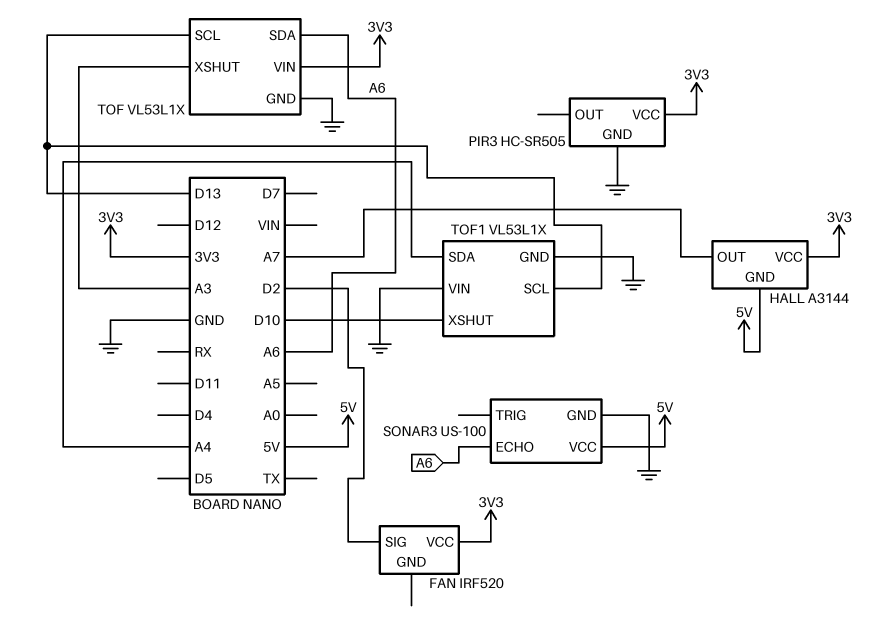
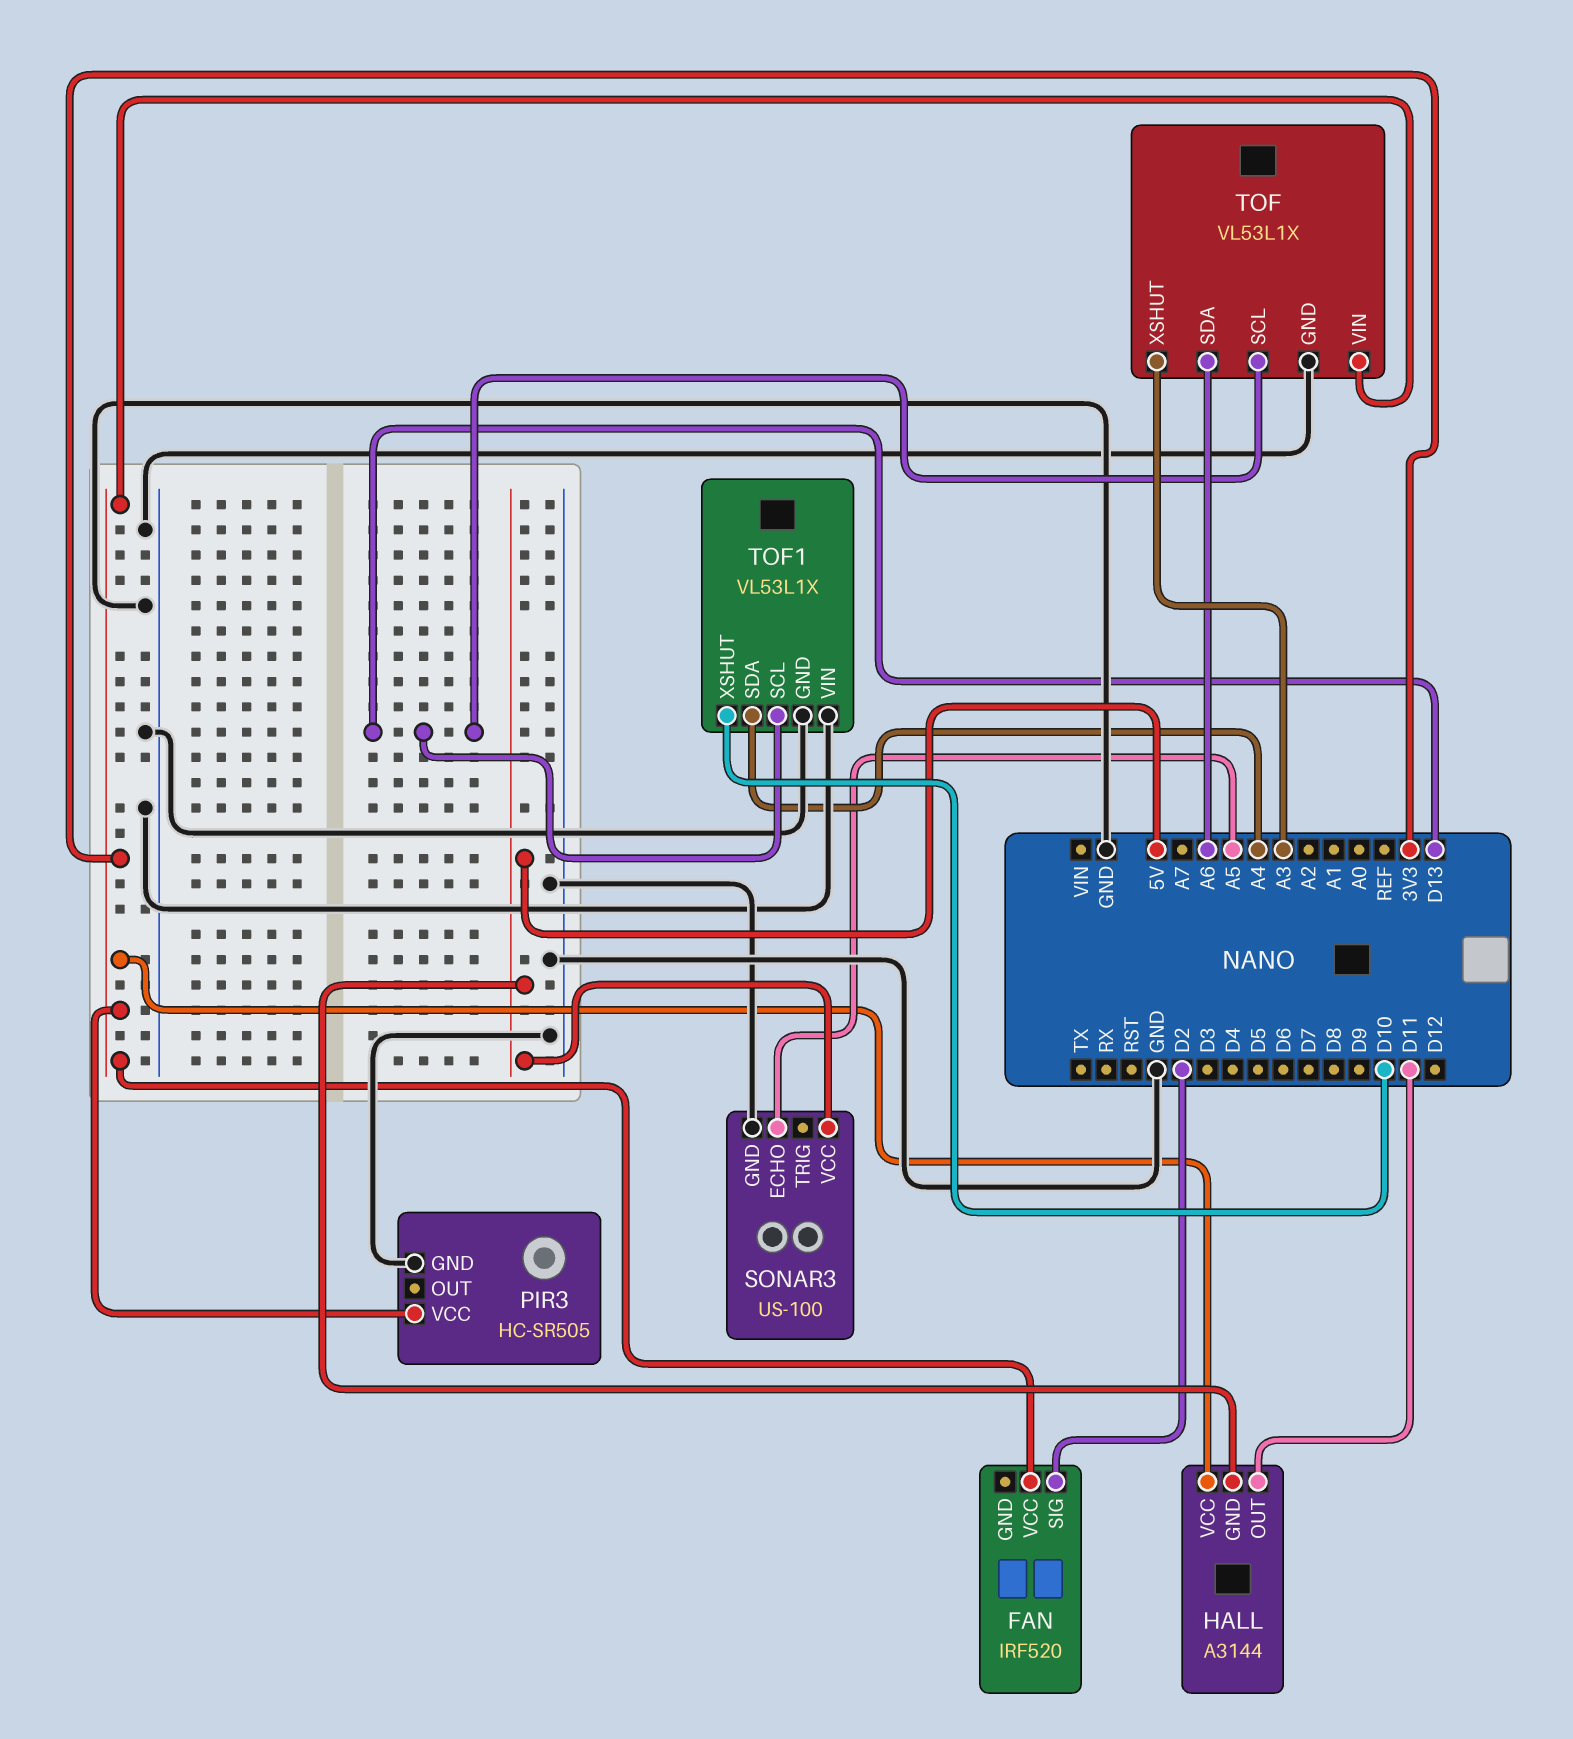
HALL pin OUT: A7 -> D11
SONAR3 pin ECHO: A6 -> A5

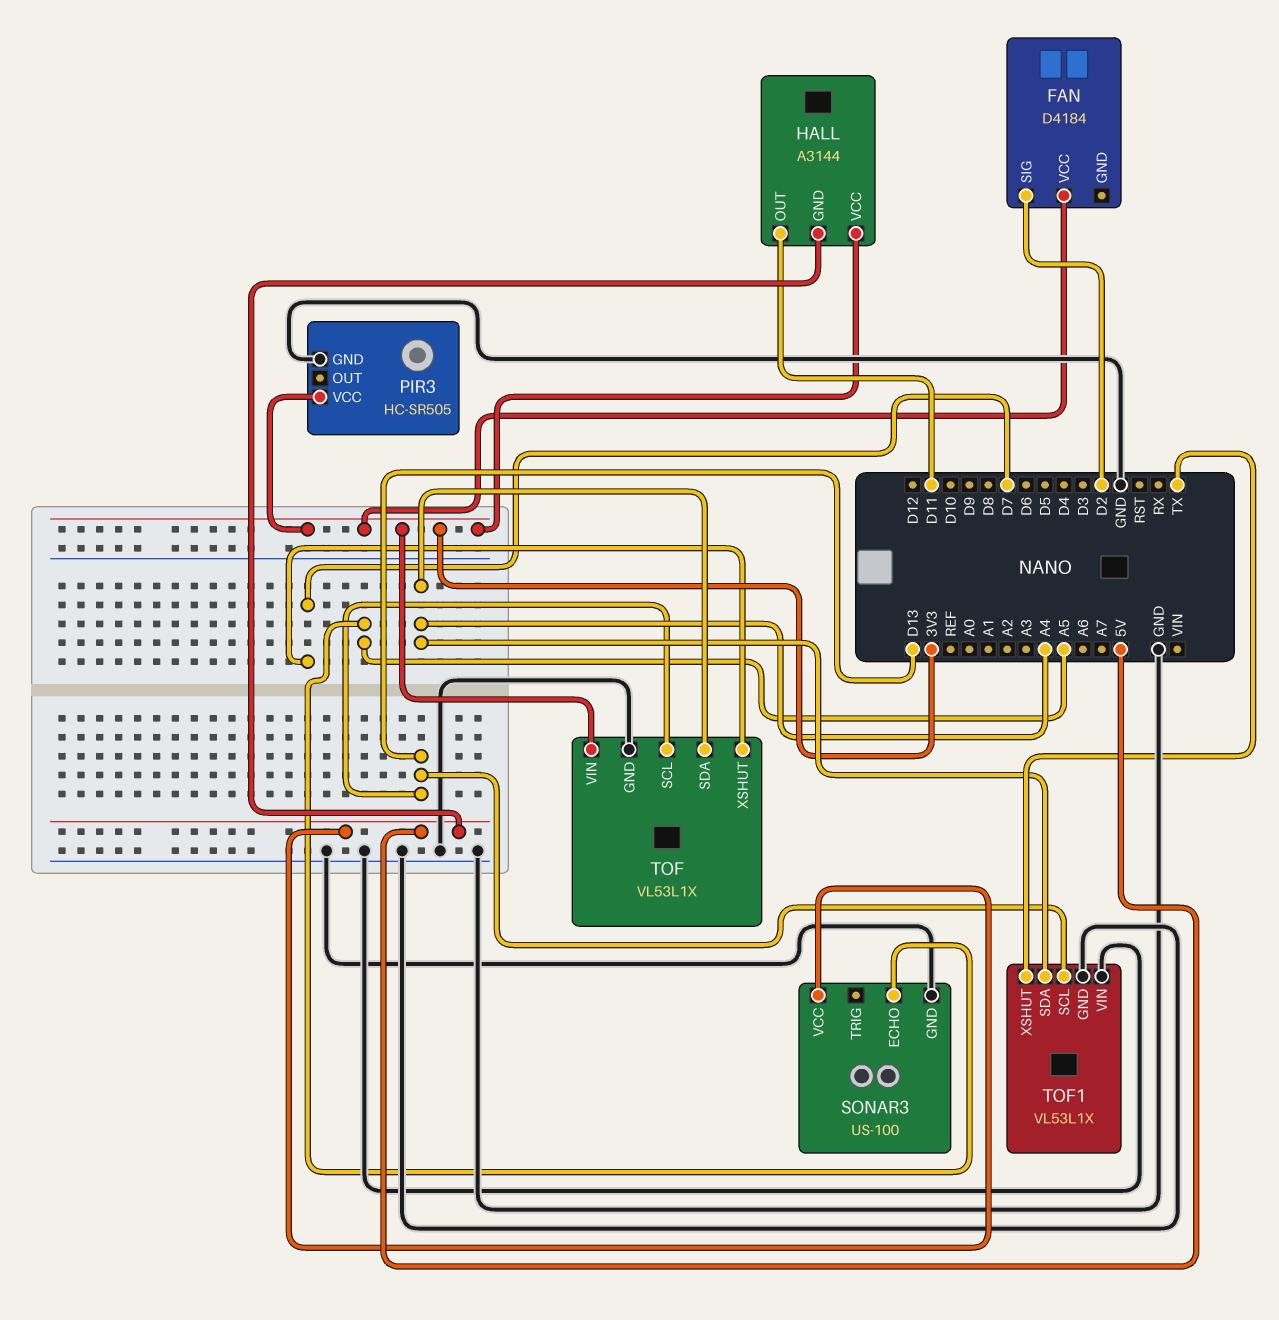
FAN: IRF520 -> D4184
TOF pin SDA: A6 -> A4
TOF pin XSHUT: A3 -> D7
TOF1 pin XSHUT: D10 -> TX

